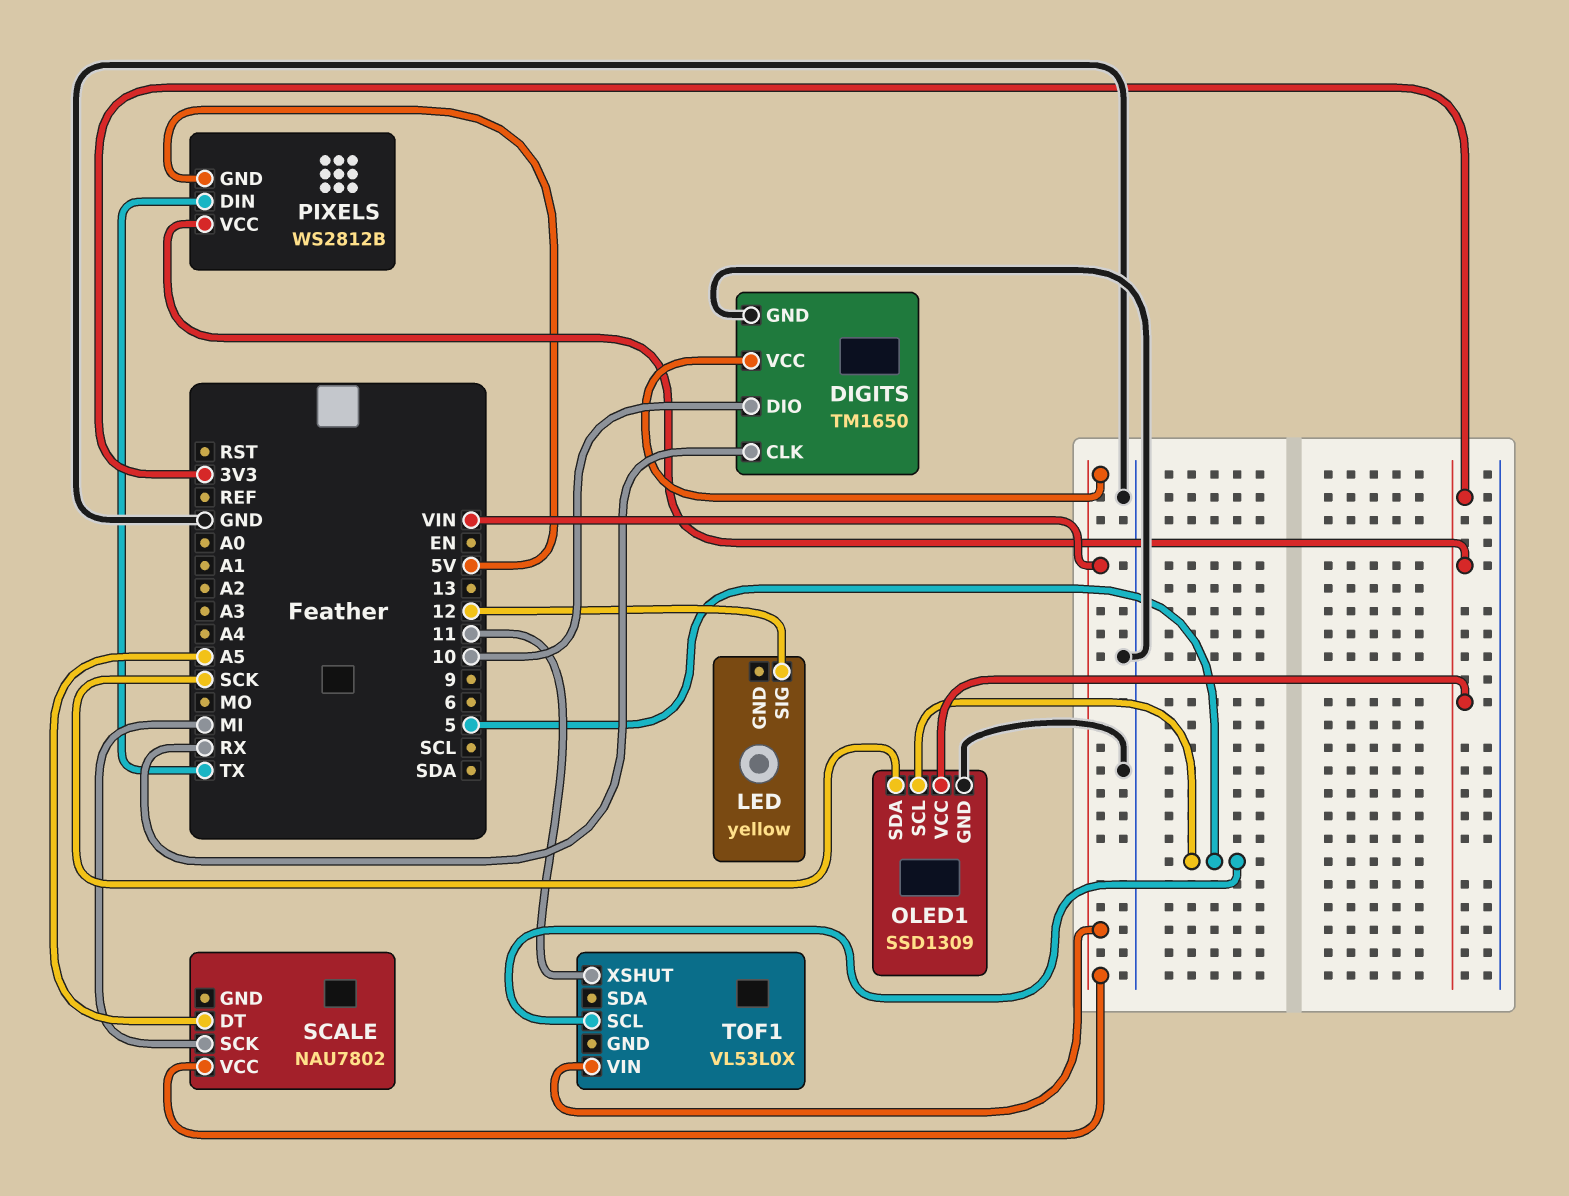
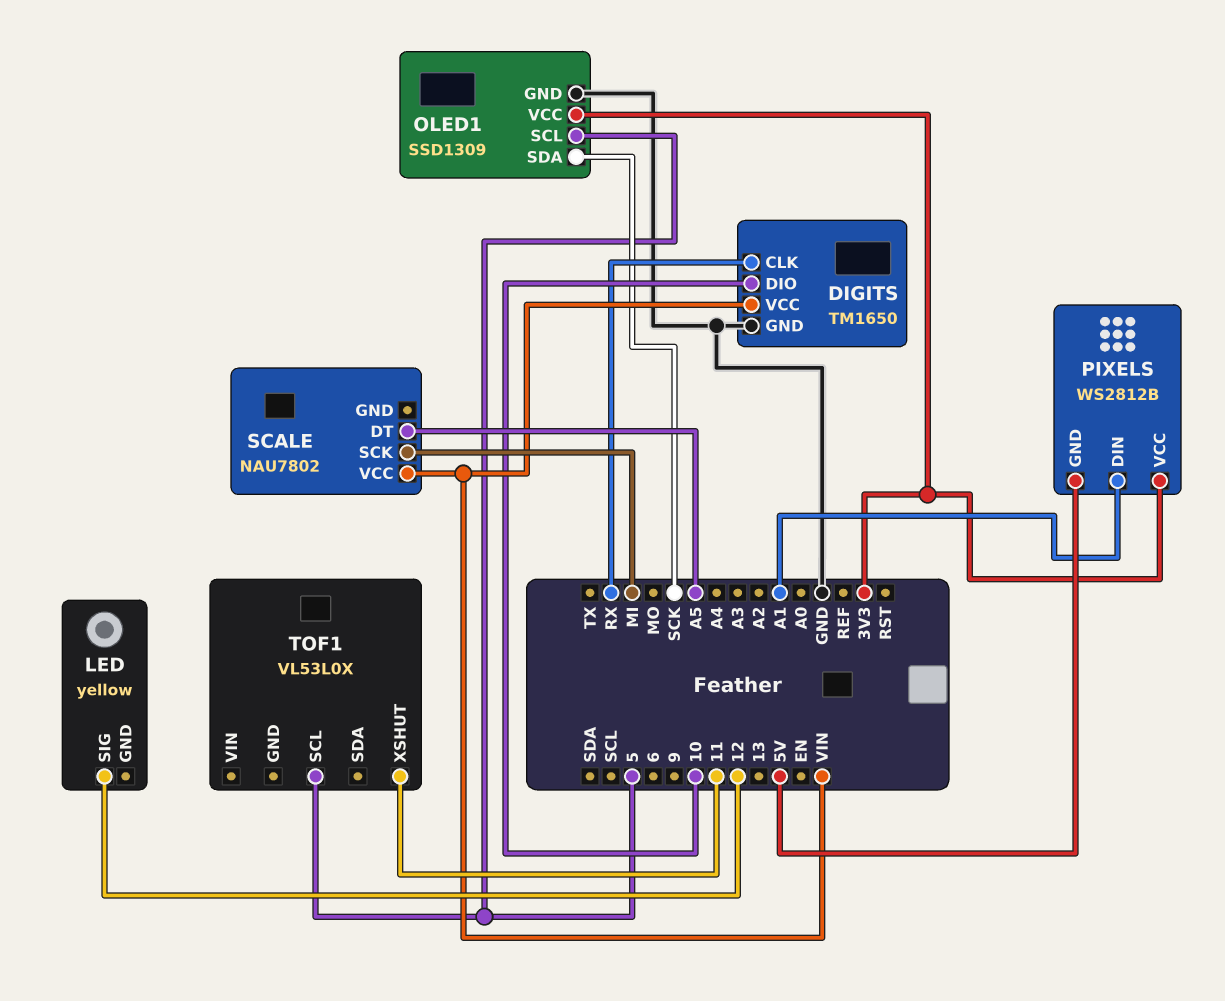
PIXELS pin DIN: TX -> A1
TOF1 pin VIN: VIN -> none

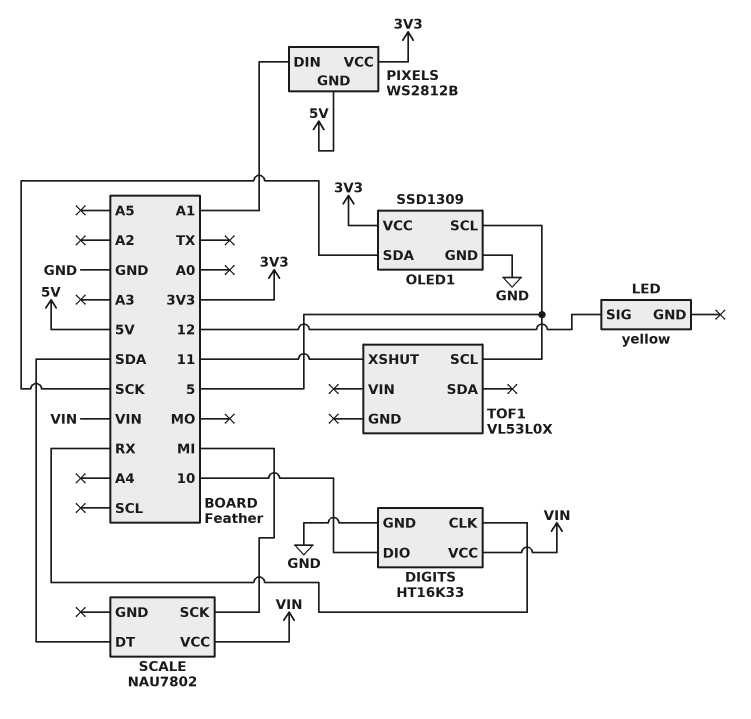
DIGITS: TM1650 -> HT16K33
SCALE pin DT: A5 -> SDA

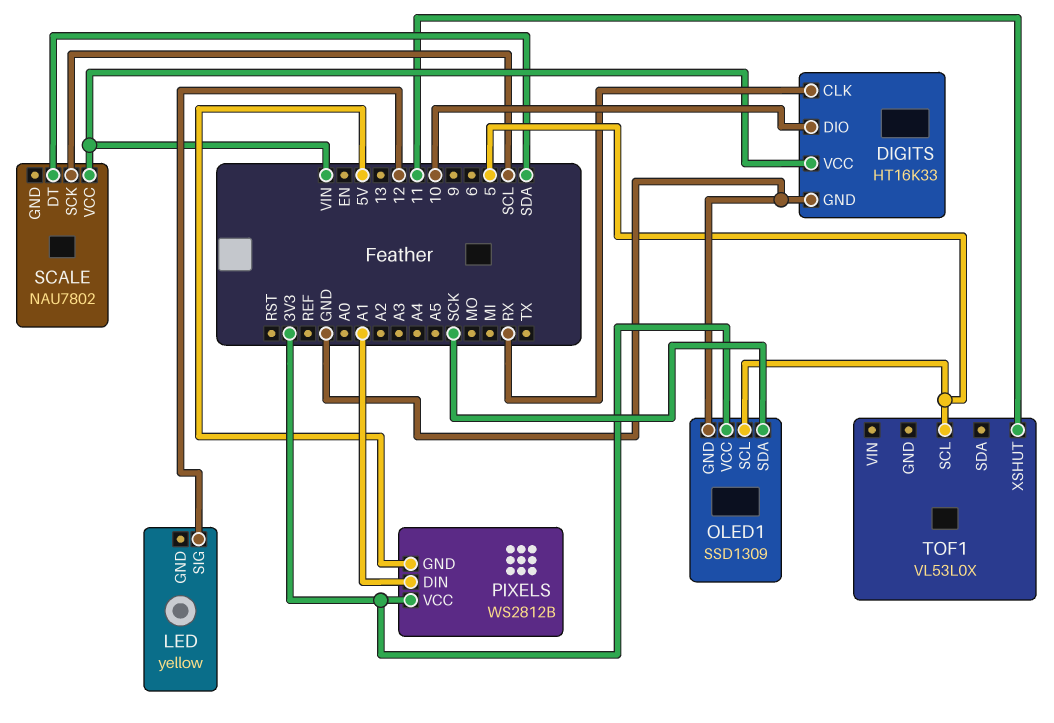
SCALE pin SCK: MI -> SCL

